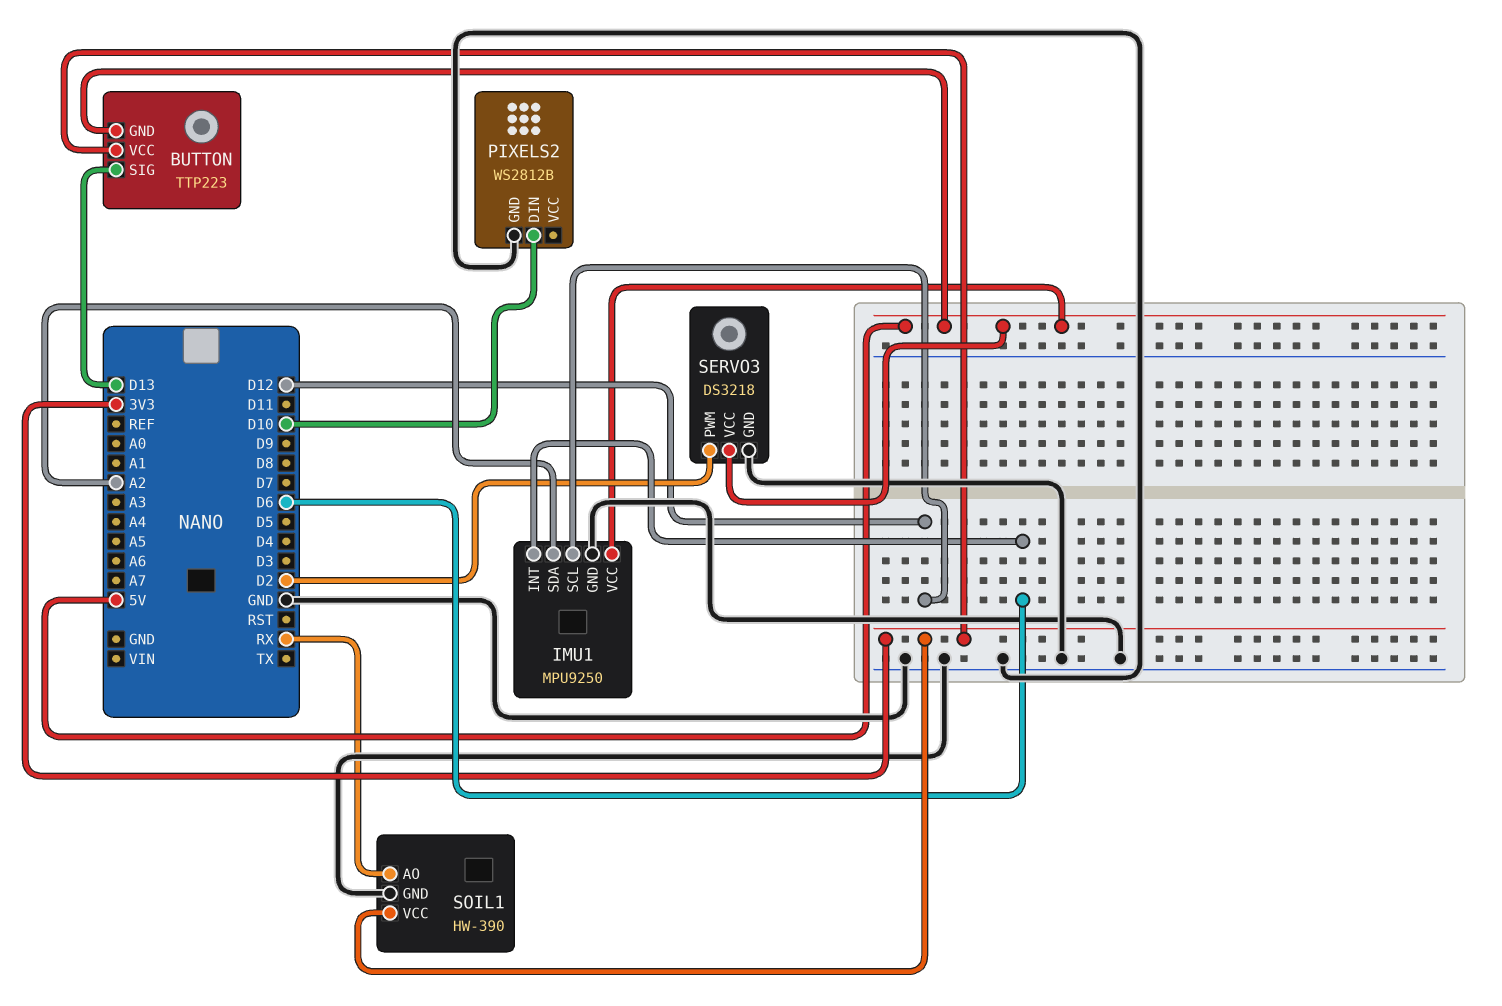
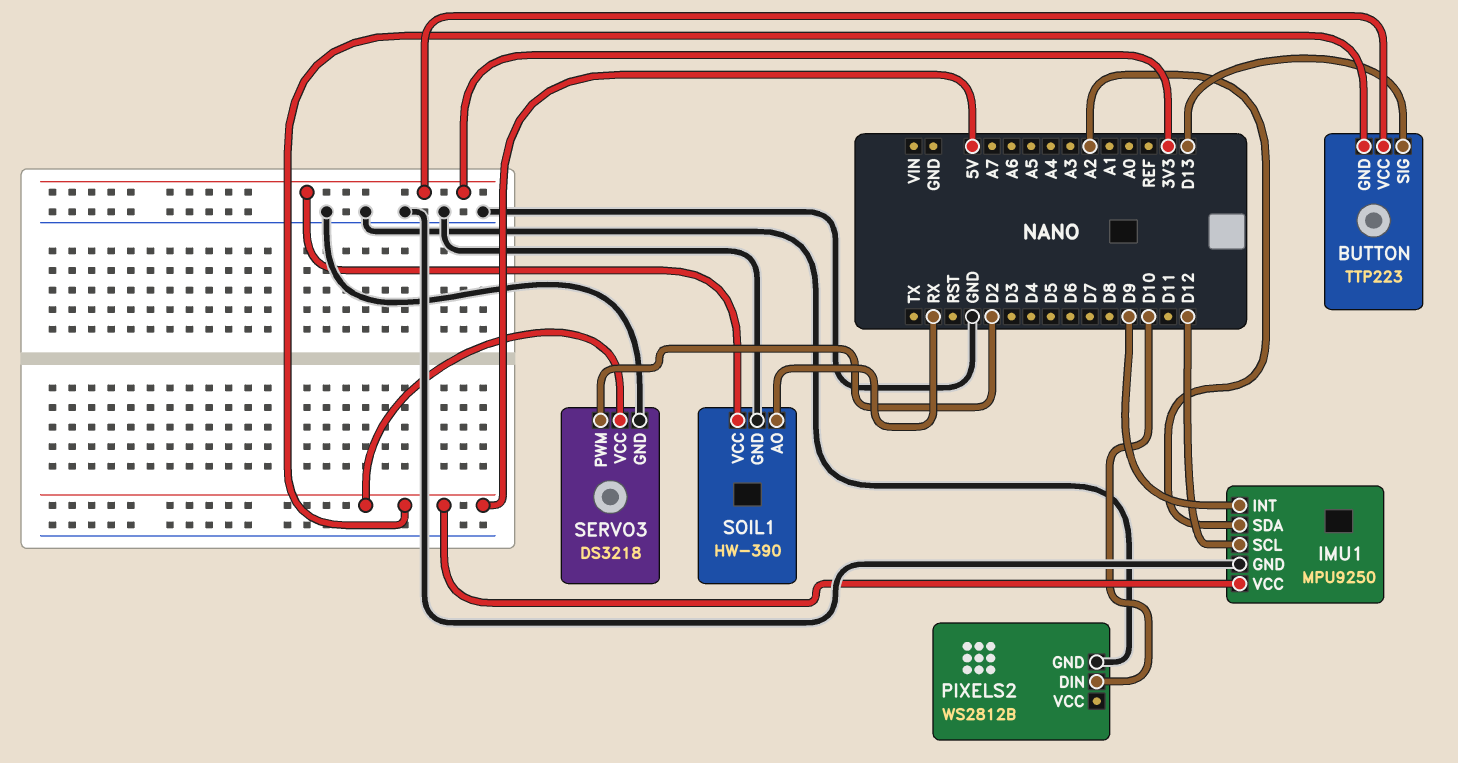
IMU1 pin INT: D6 -> D9

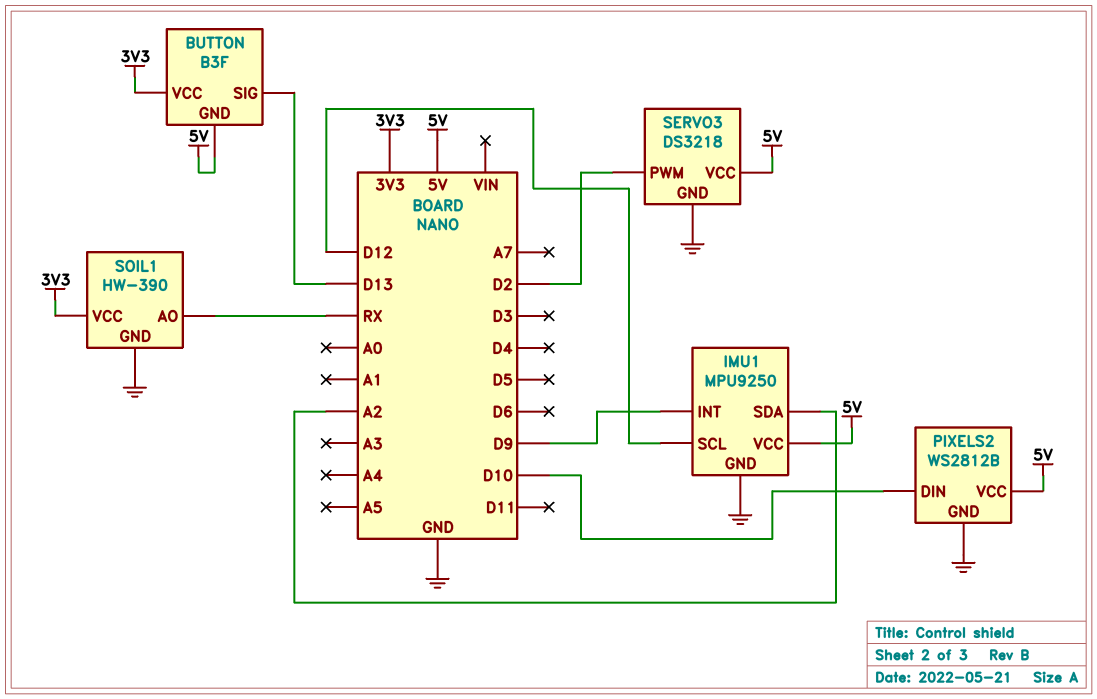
BUTTON: TTP223 -> B3F
PIXELS2 pin VCC: none -> 5V

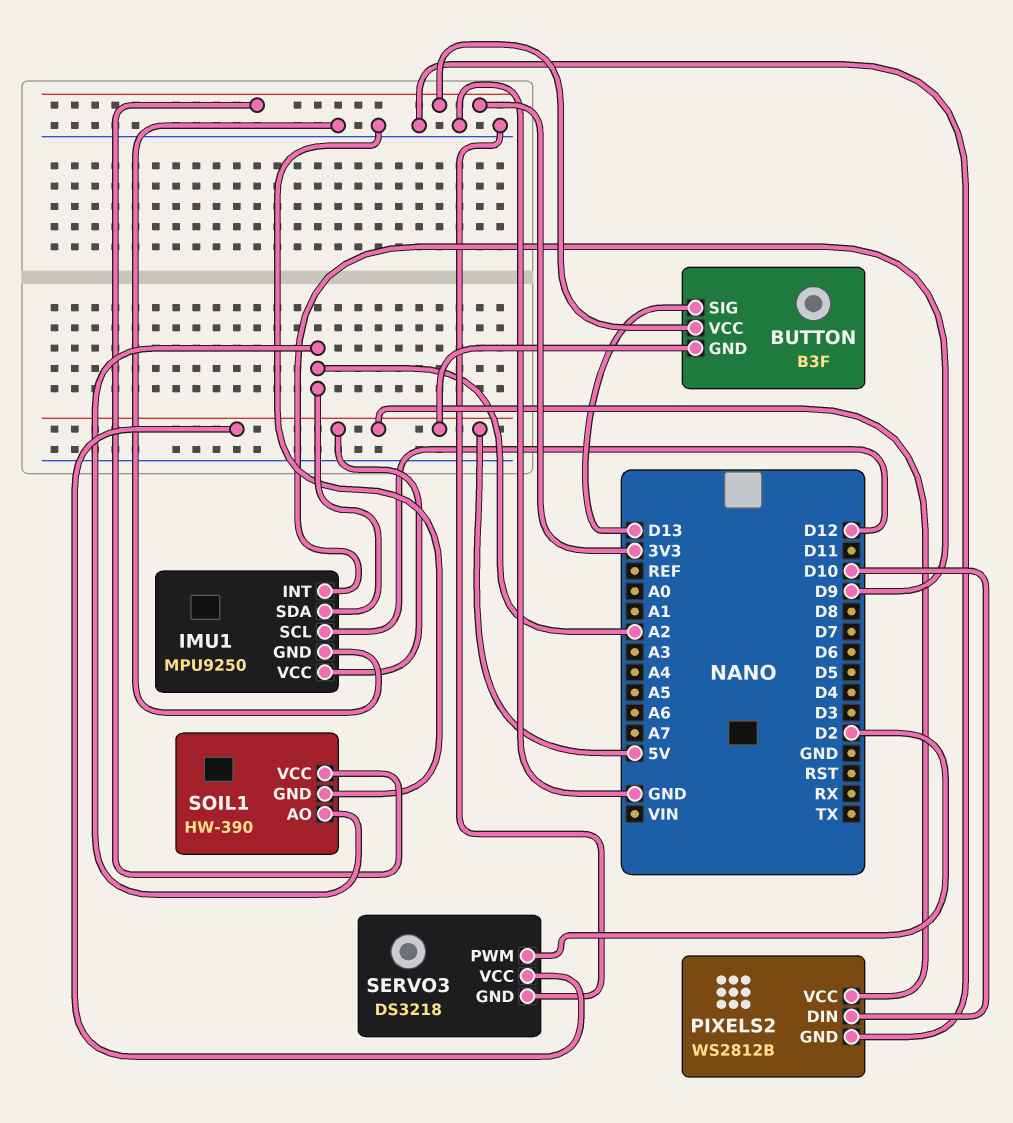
SOIL1 pin AO: RX -> A2

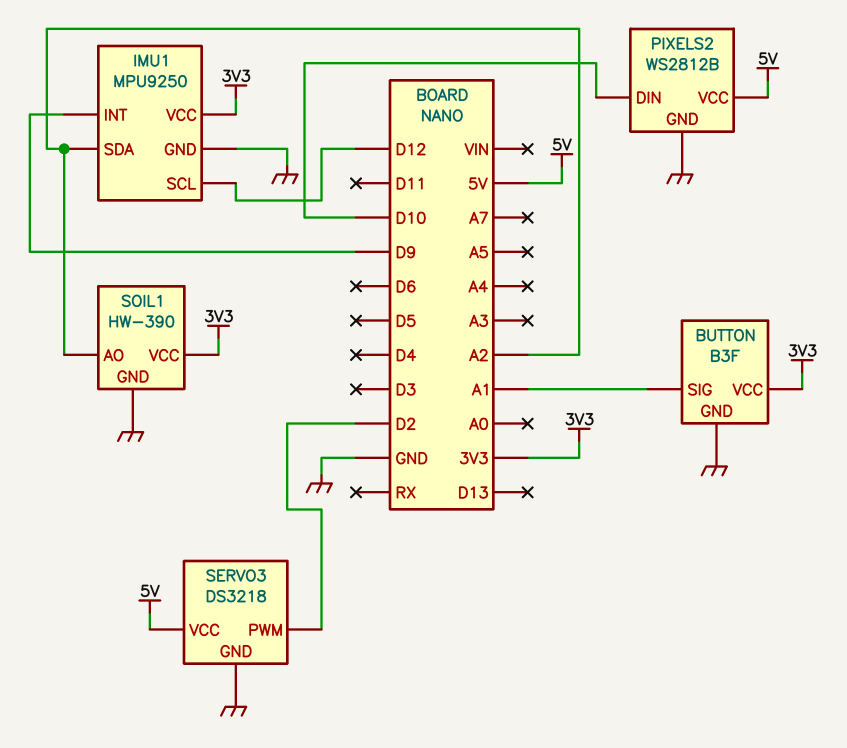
BUTTON pin GND: 5V -> GND
BUTTON pin SIG: D13 -> A1
IMU1 pin VCC: 5V -> 3V3

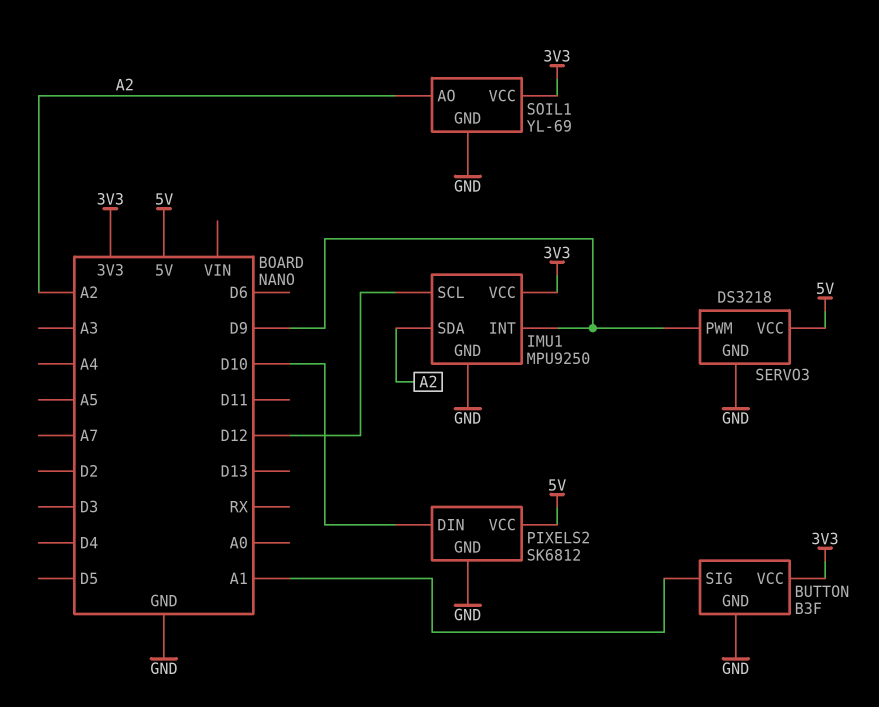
PIXELS2: WS2812B -> SK6812
SERVO3 pin PWM: D2 -> D9
SOIL1: HW-390 -> YL-69

